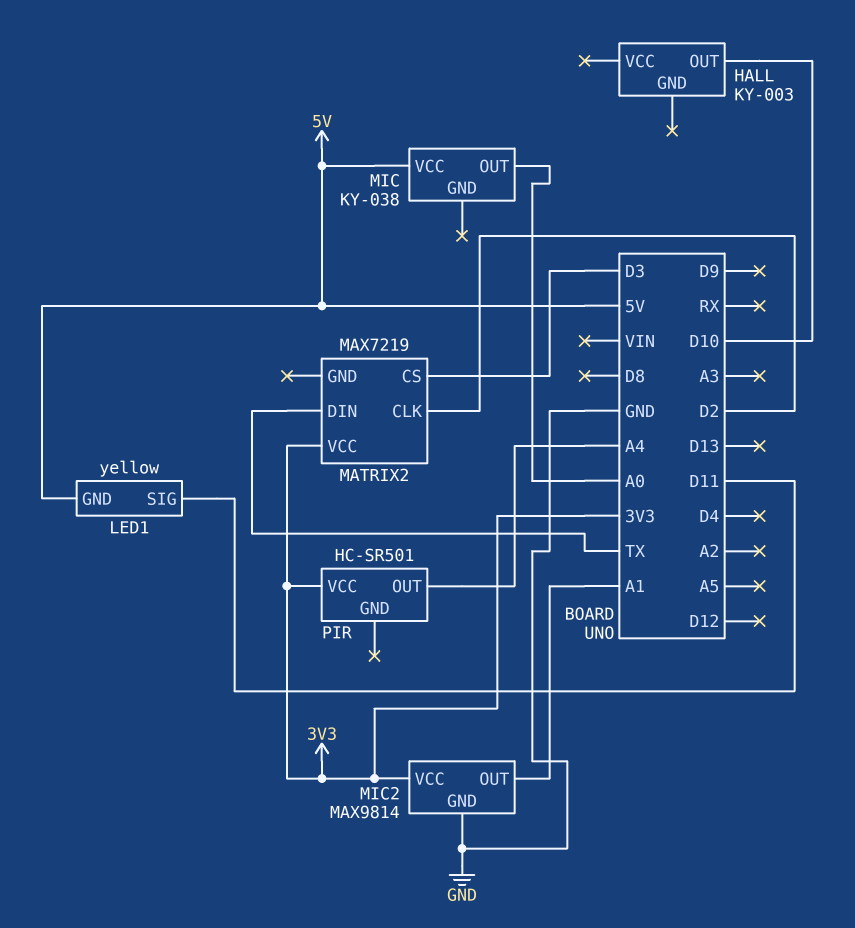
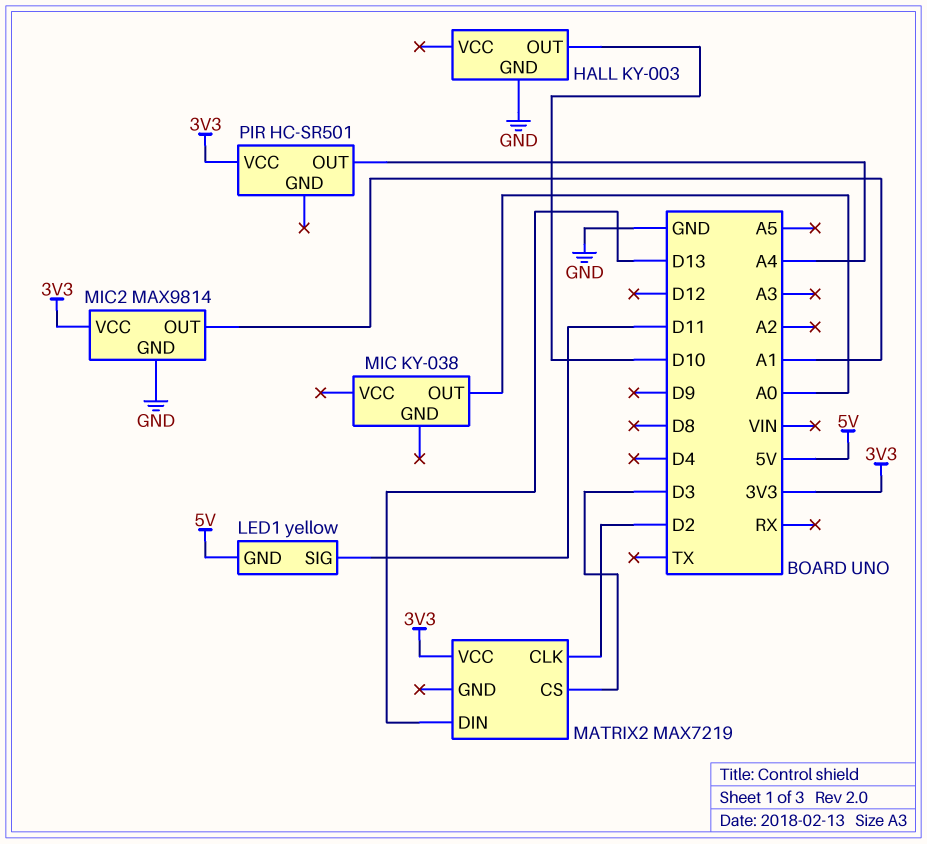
HALL pin GND: none -> GND
MATRIX2 pin DIN: TX -> D13
MIC pin VCC: 5V -> none

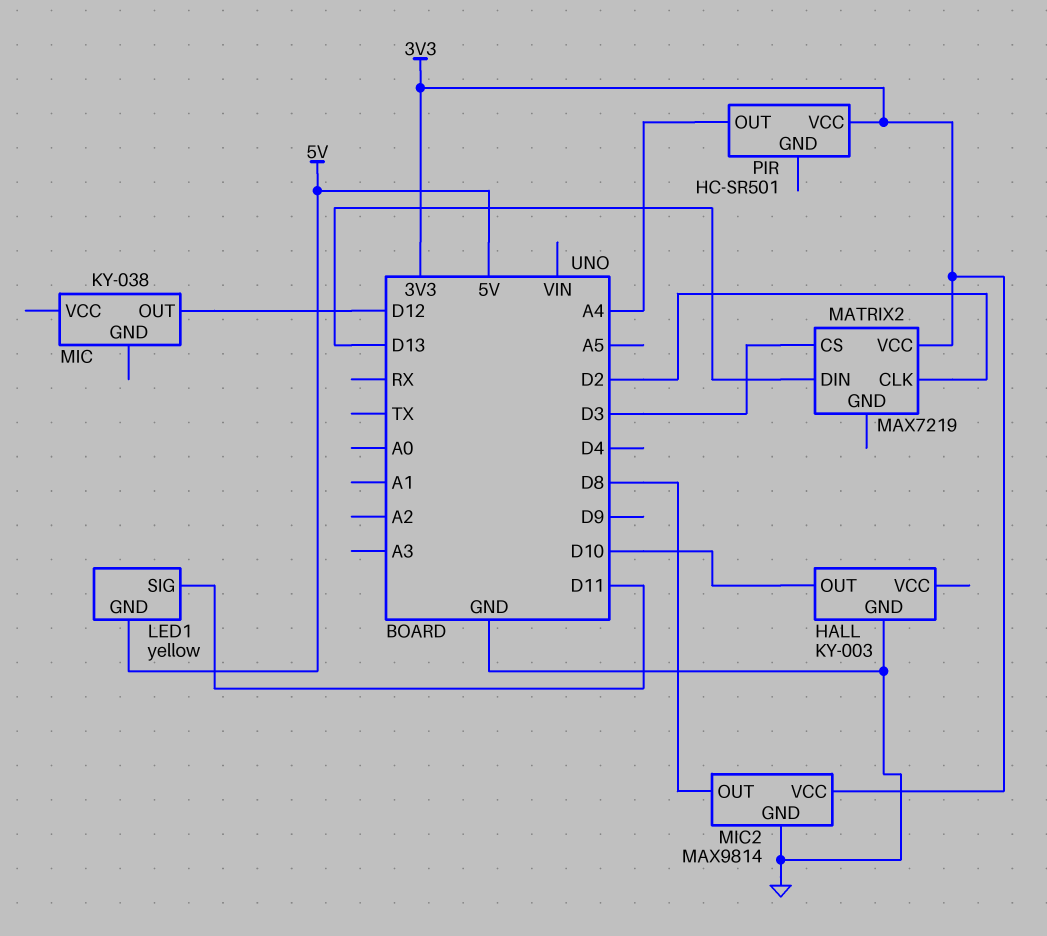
MIC pin OUT: A0 -> D12
MIC2 pin OUT: A1 -> D8

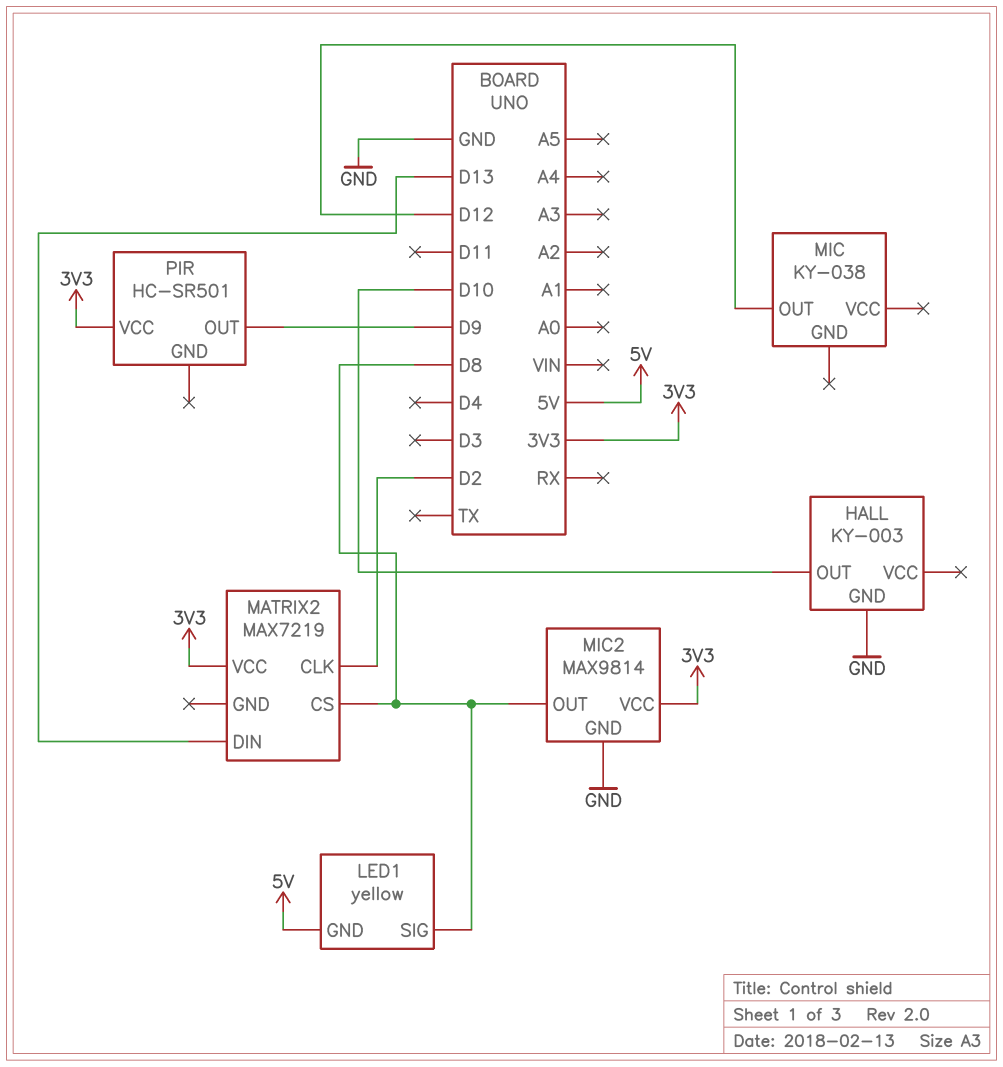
LED1 pin SIG: D11 -> D8
MATRIX2 pin CS: D3 -> D8
PIR pin OUT: A4 -> D9

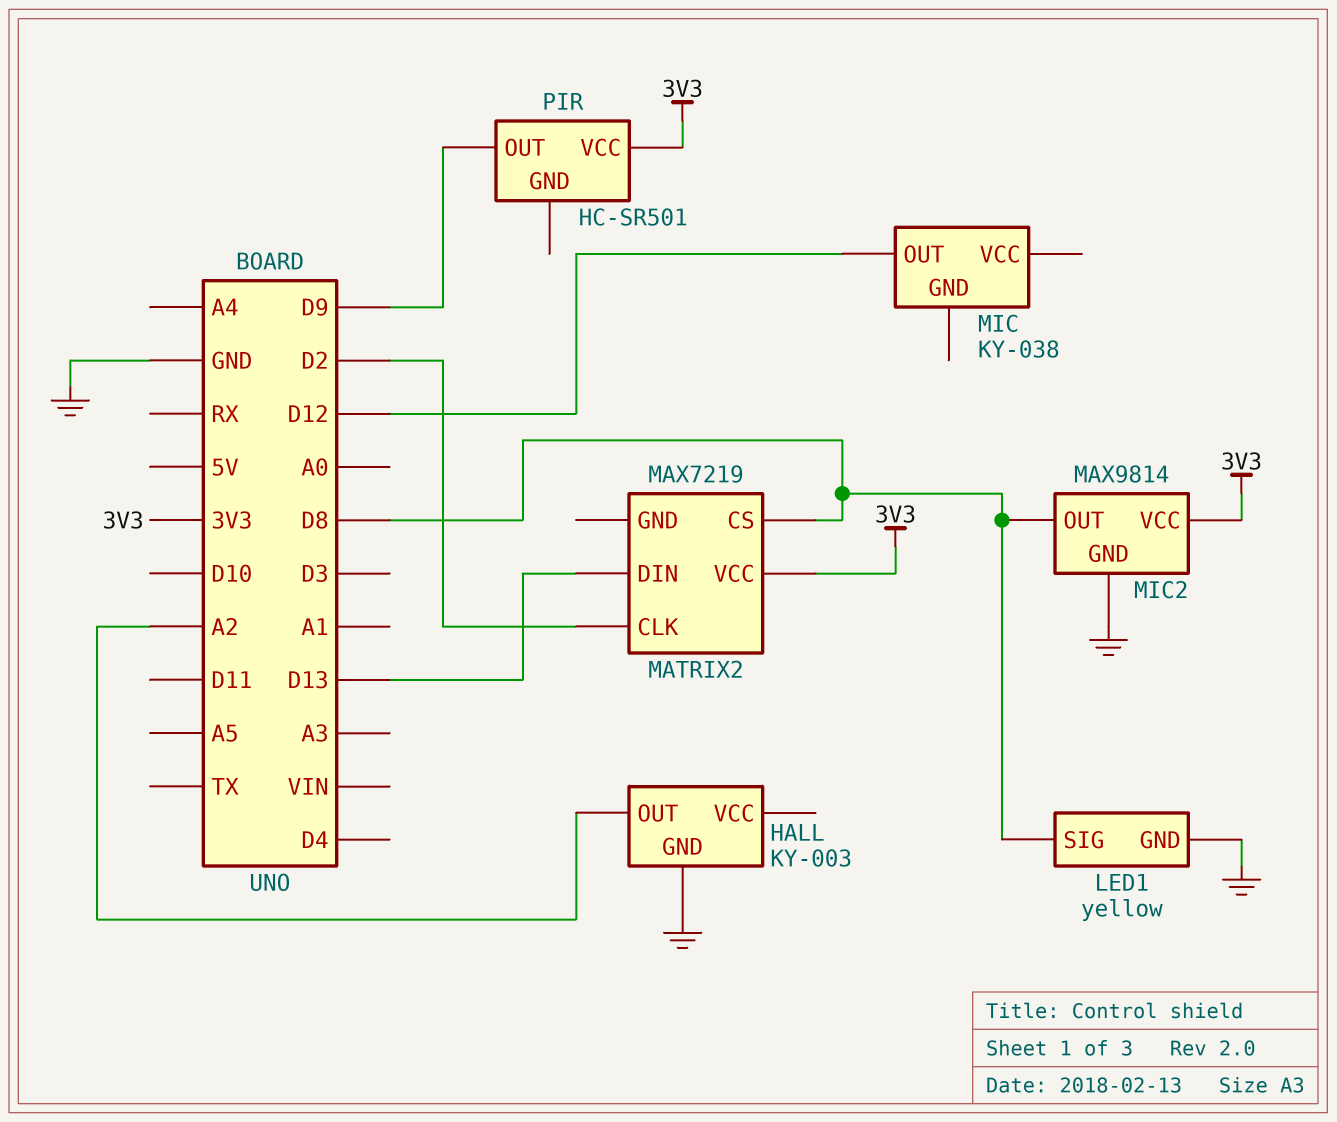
HALL pin OUT: D10 -> A2
LED1 pin GND: 5V -> GND

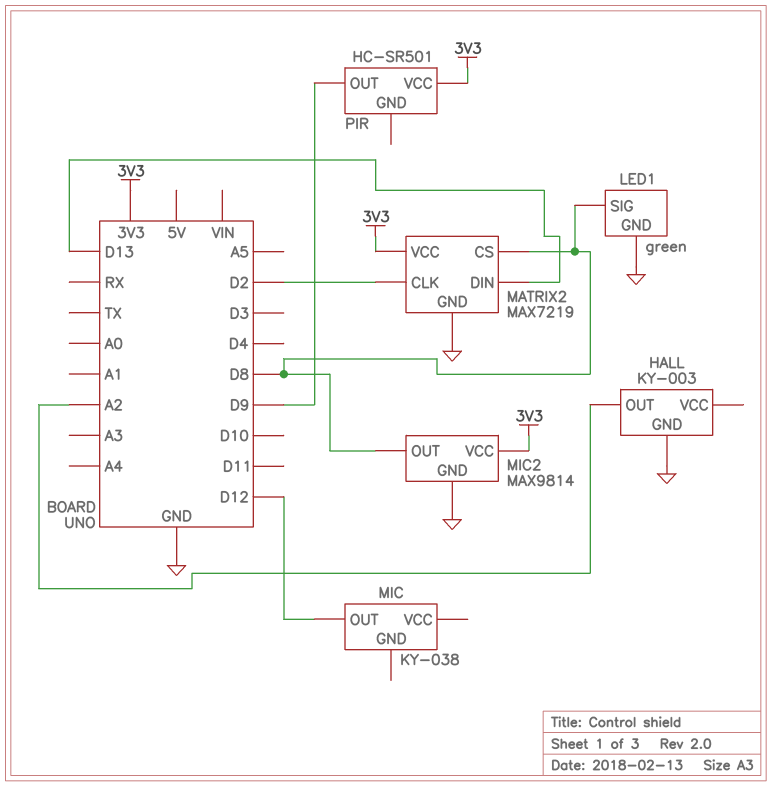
LED1: yellow -> green
MATRIX2 pin GND: none -> GND

